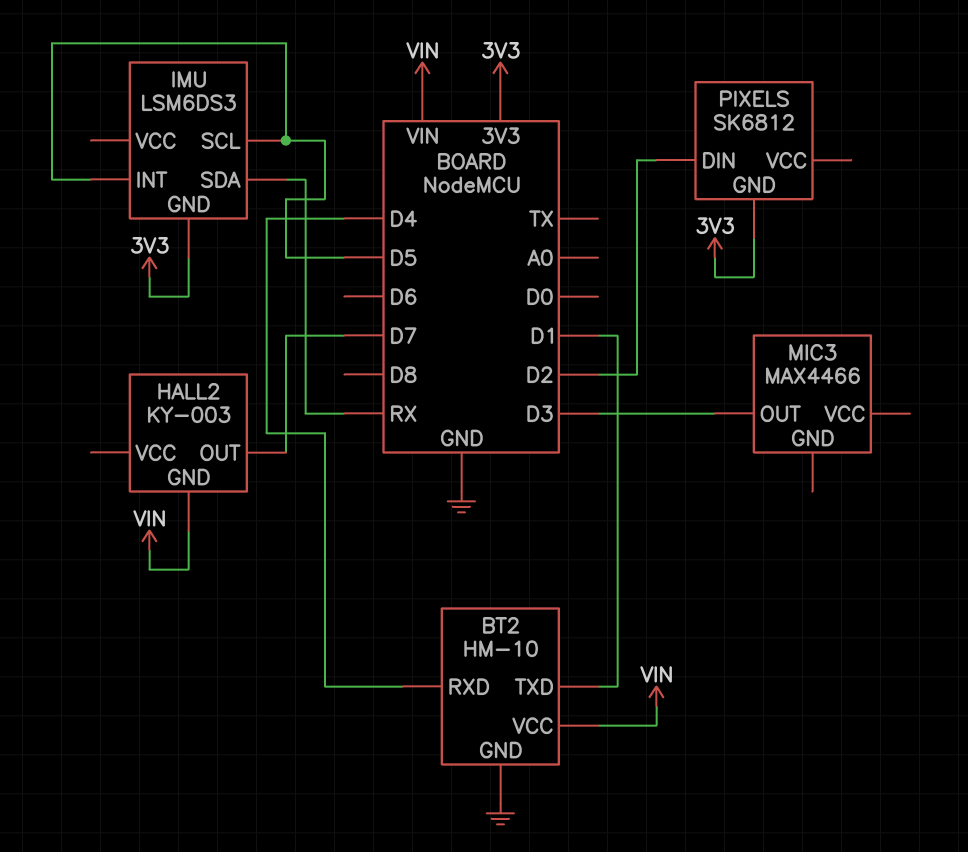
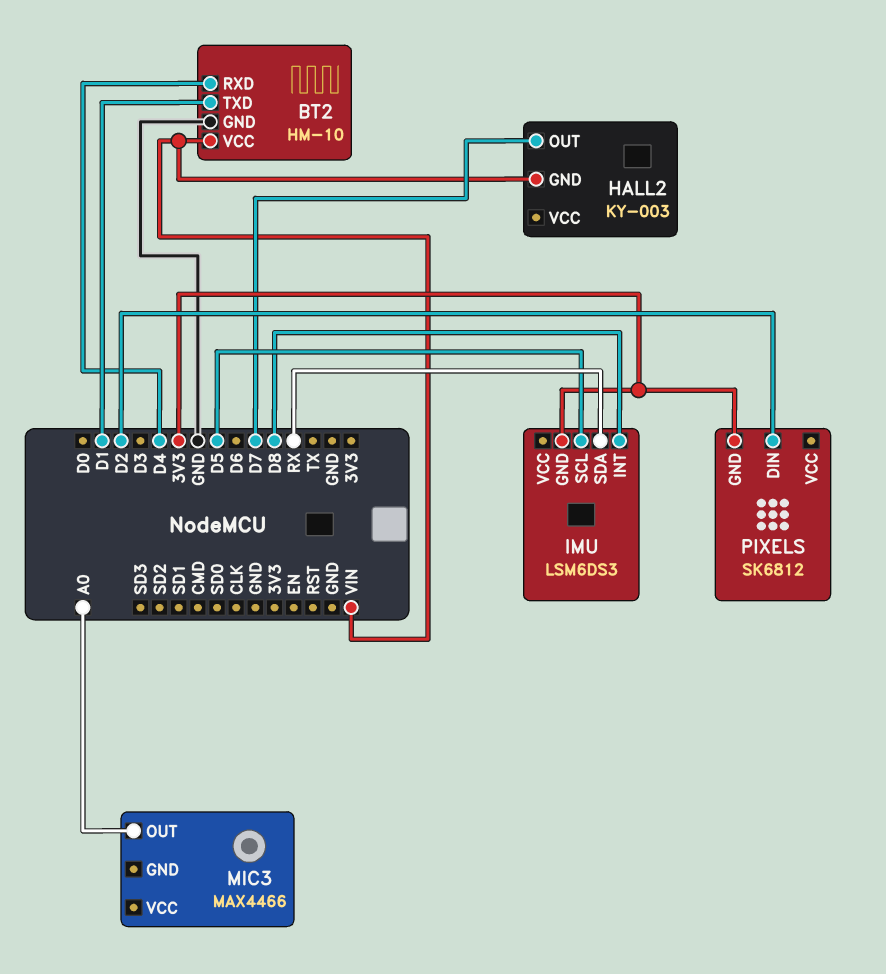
IMU pin INT: D5 -> D8
MIC3 pin OUT: D3 -> A0

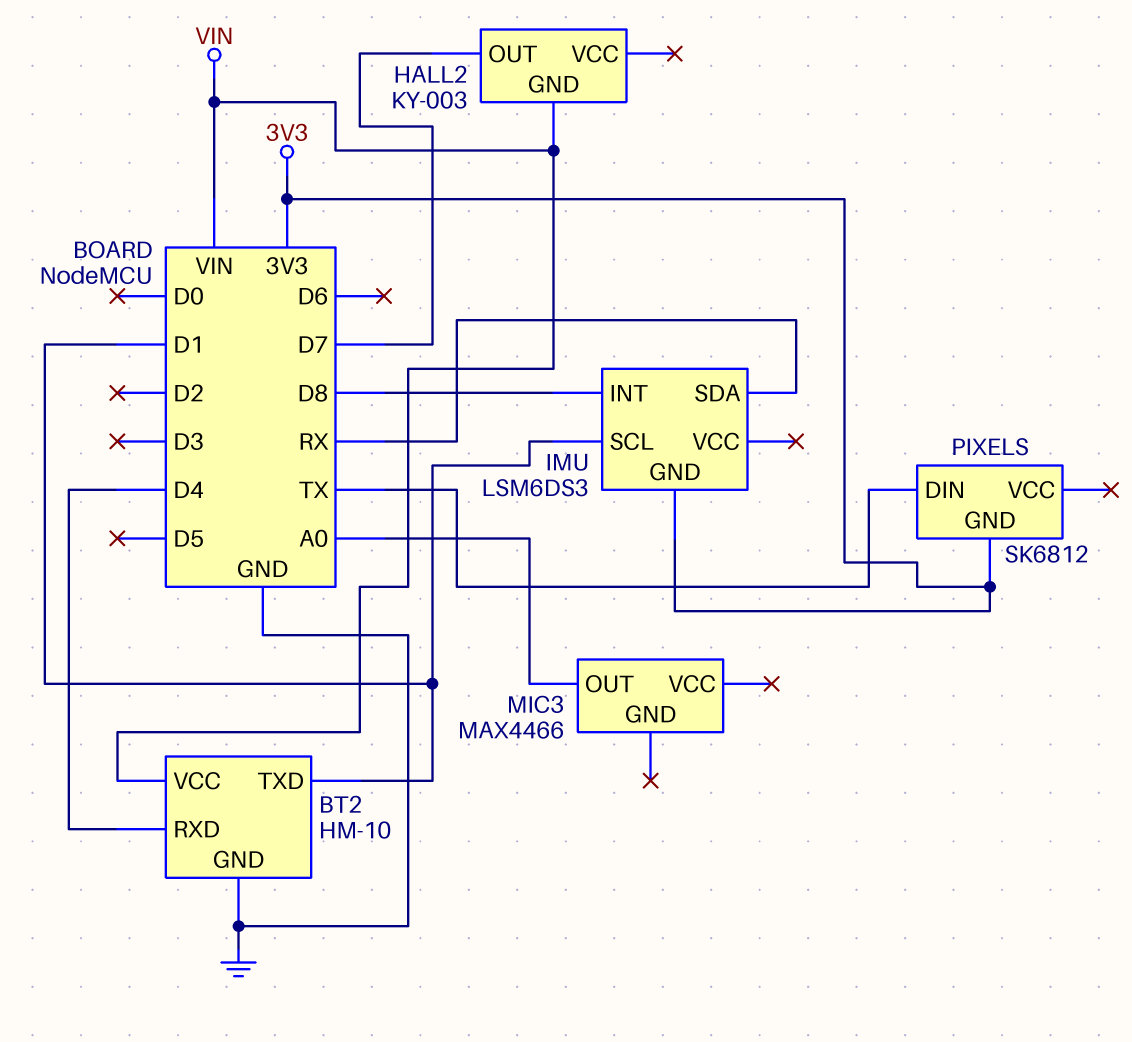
IMU pin SCL: D5 -> D1
PIXELS pin DIN: D2 -> TX

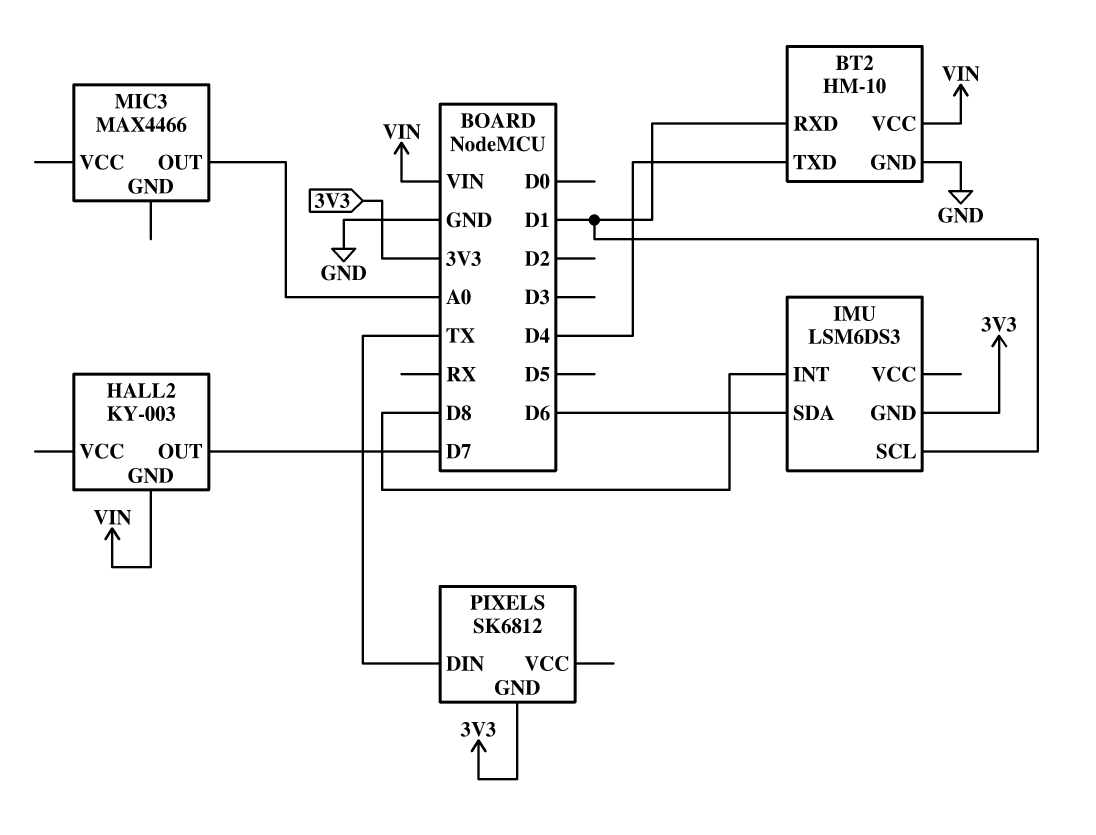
BT2 pin RXD: D4 -> D1
BT2 pin TXD: D1 -> D4
IMU pin SDA: RX -> D6

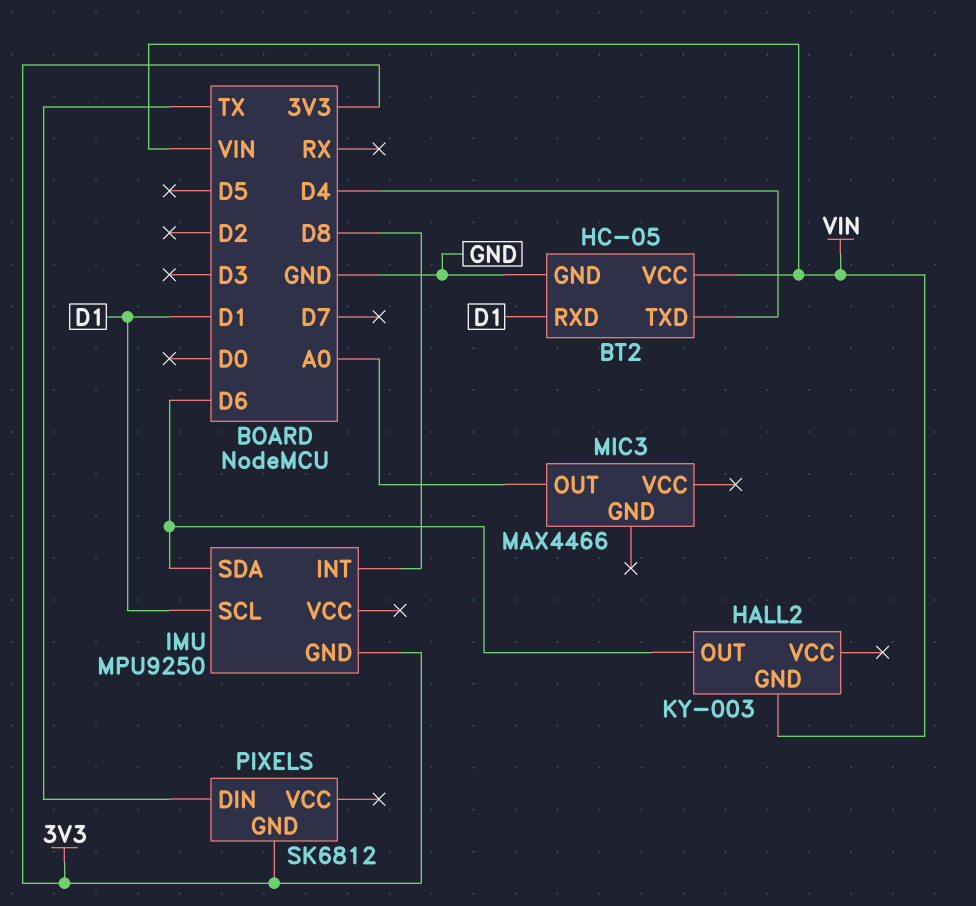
BT2: HM-10 -> HC-05
HALL2 pin OUT: D7 -> D6
IMU: LSM6DS3 -> MPU9250

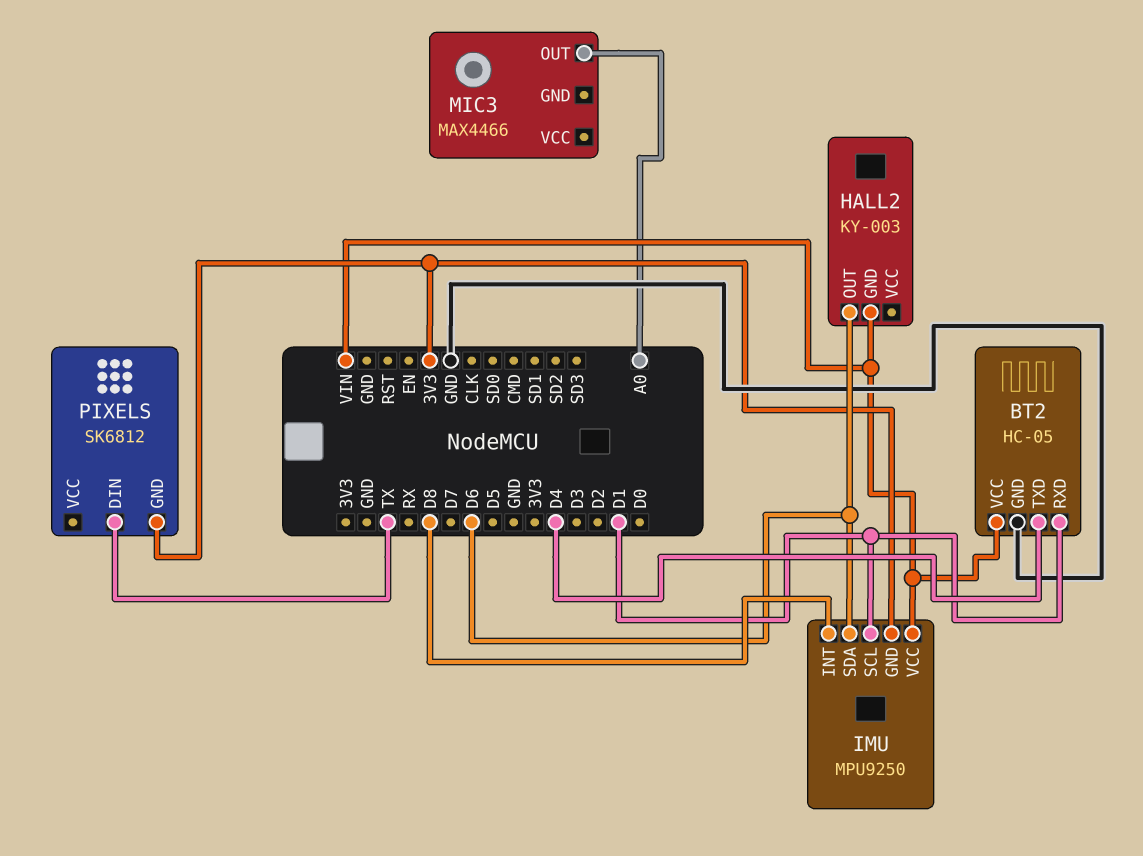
IMU pin VCC: none -> VIN

